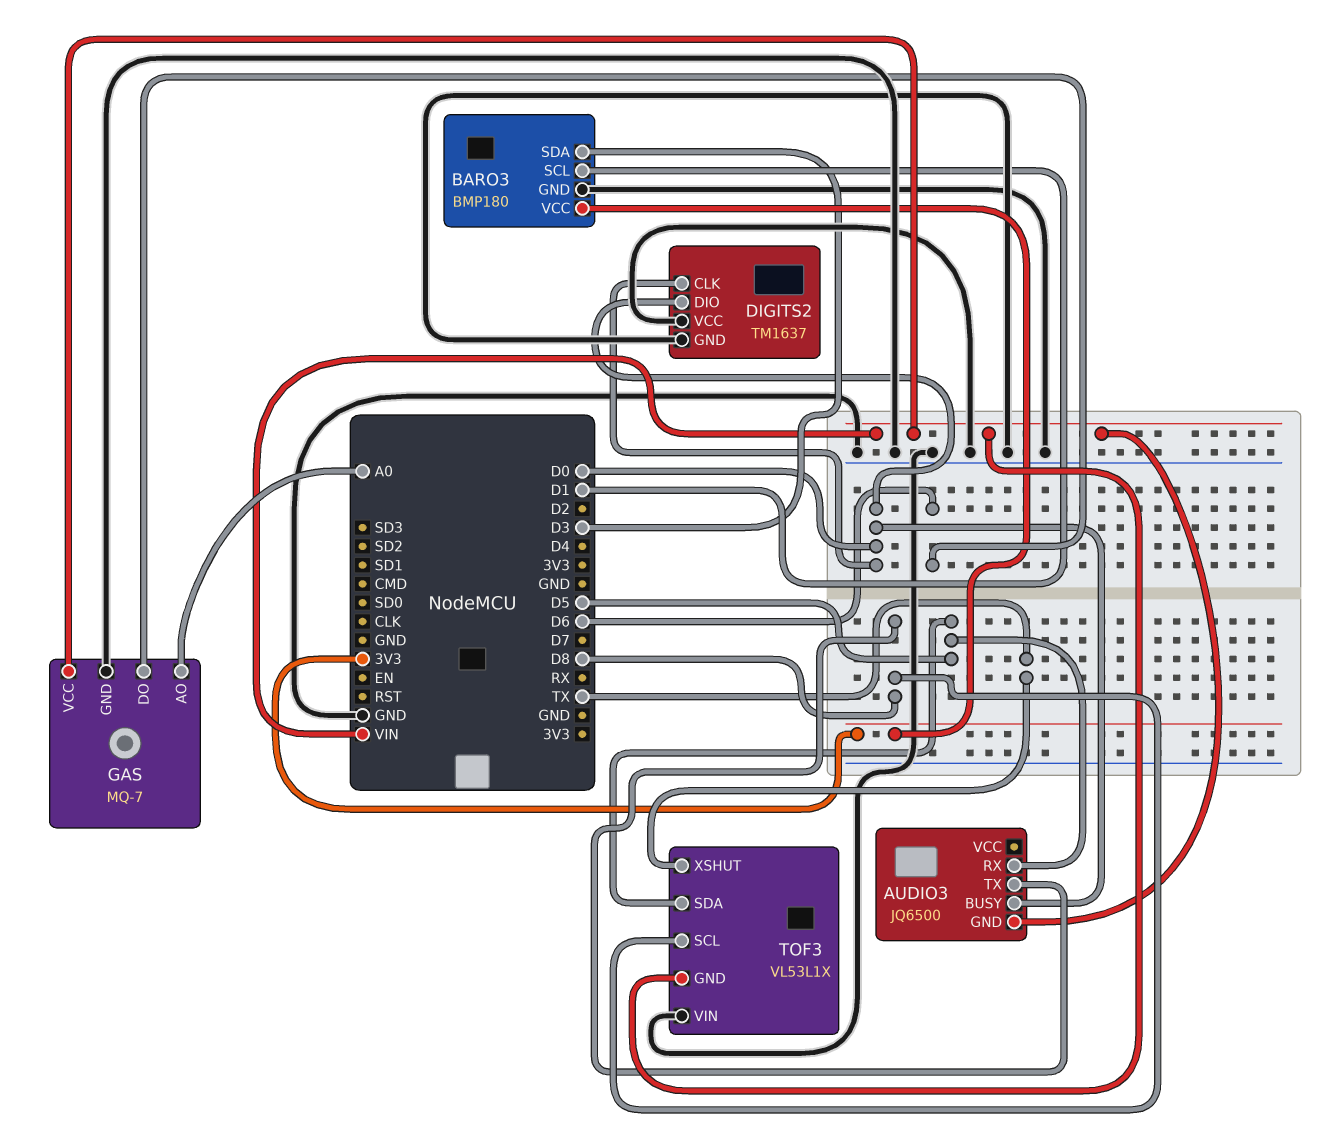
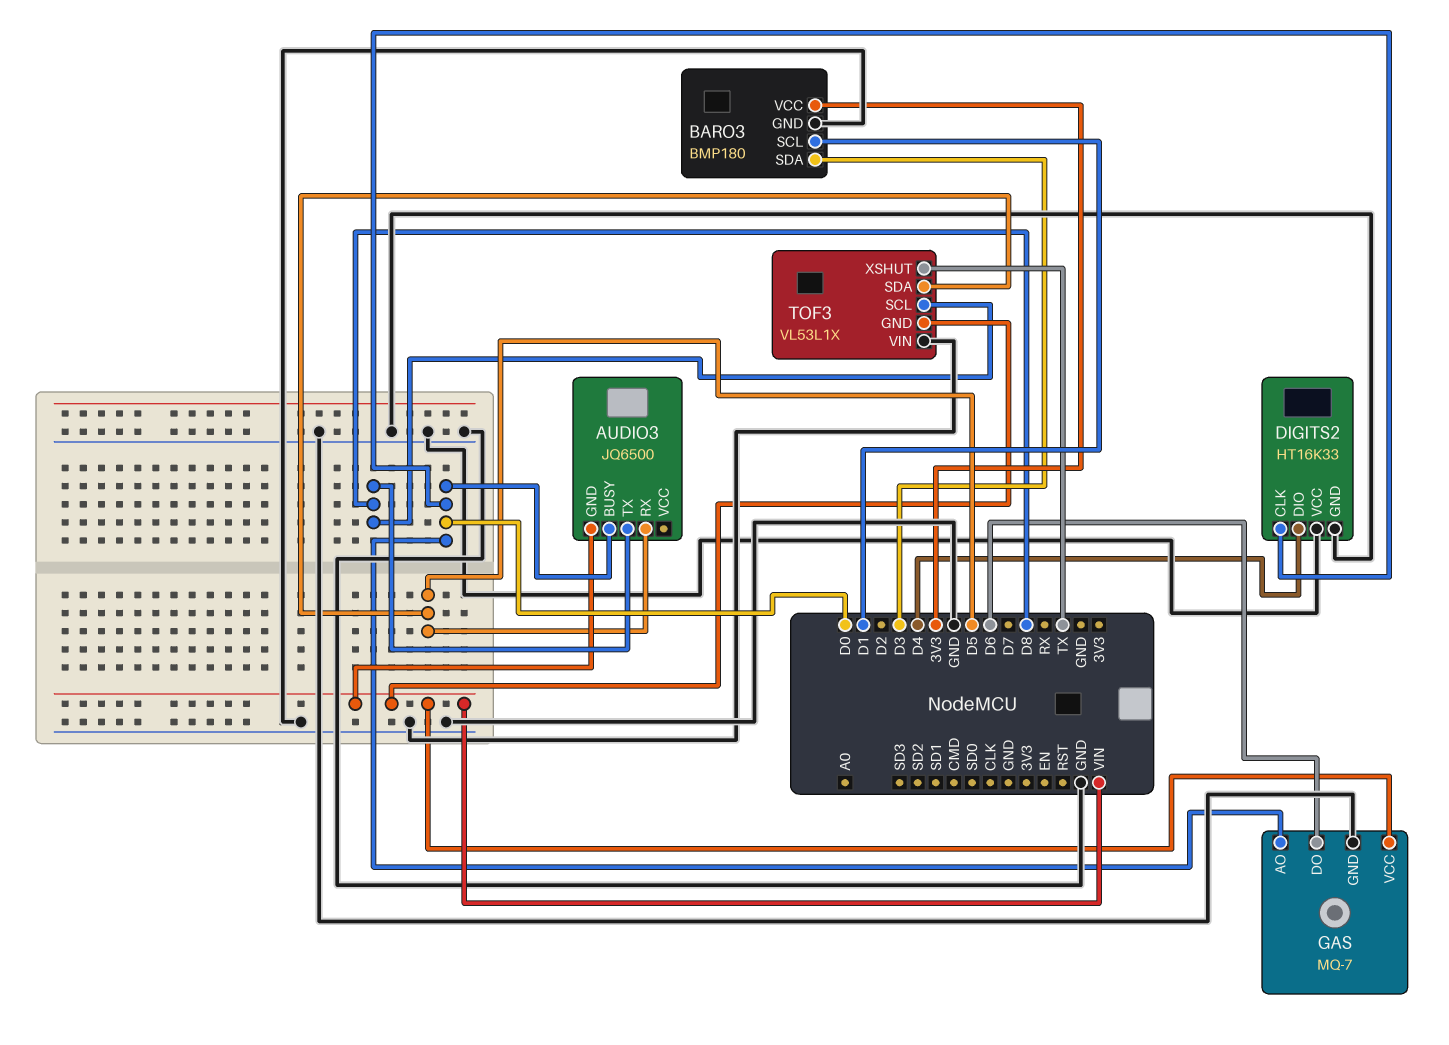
DIGITS2: TM1637 -> HT16K33
DIGITS2 pin DIO: D0 -> D4
GAS pin AO: A0 -> D0

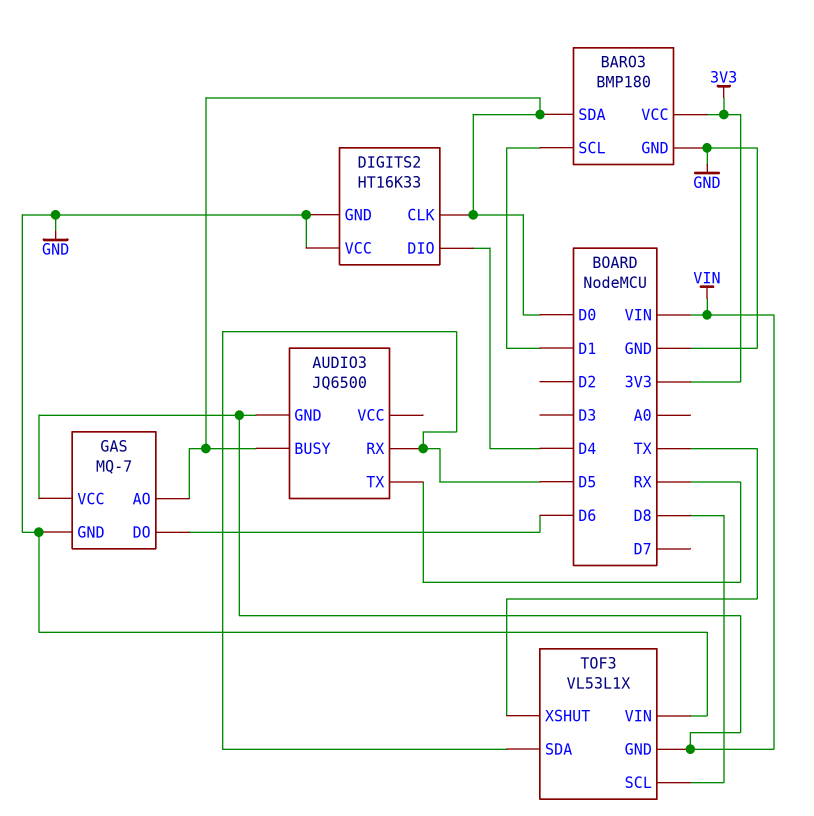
AUDIO3 pin TX: D8 -> RX
BARO3 pin SDA: D3 -> D0

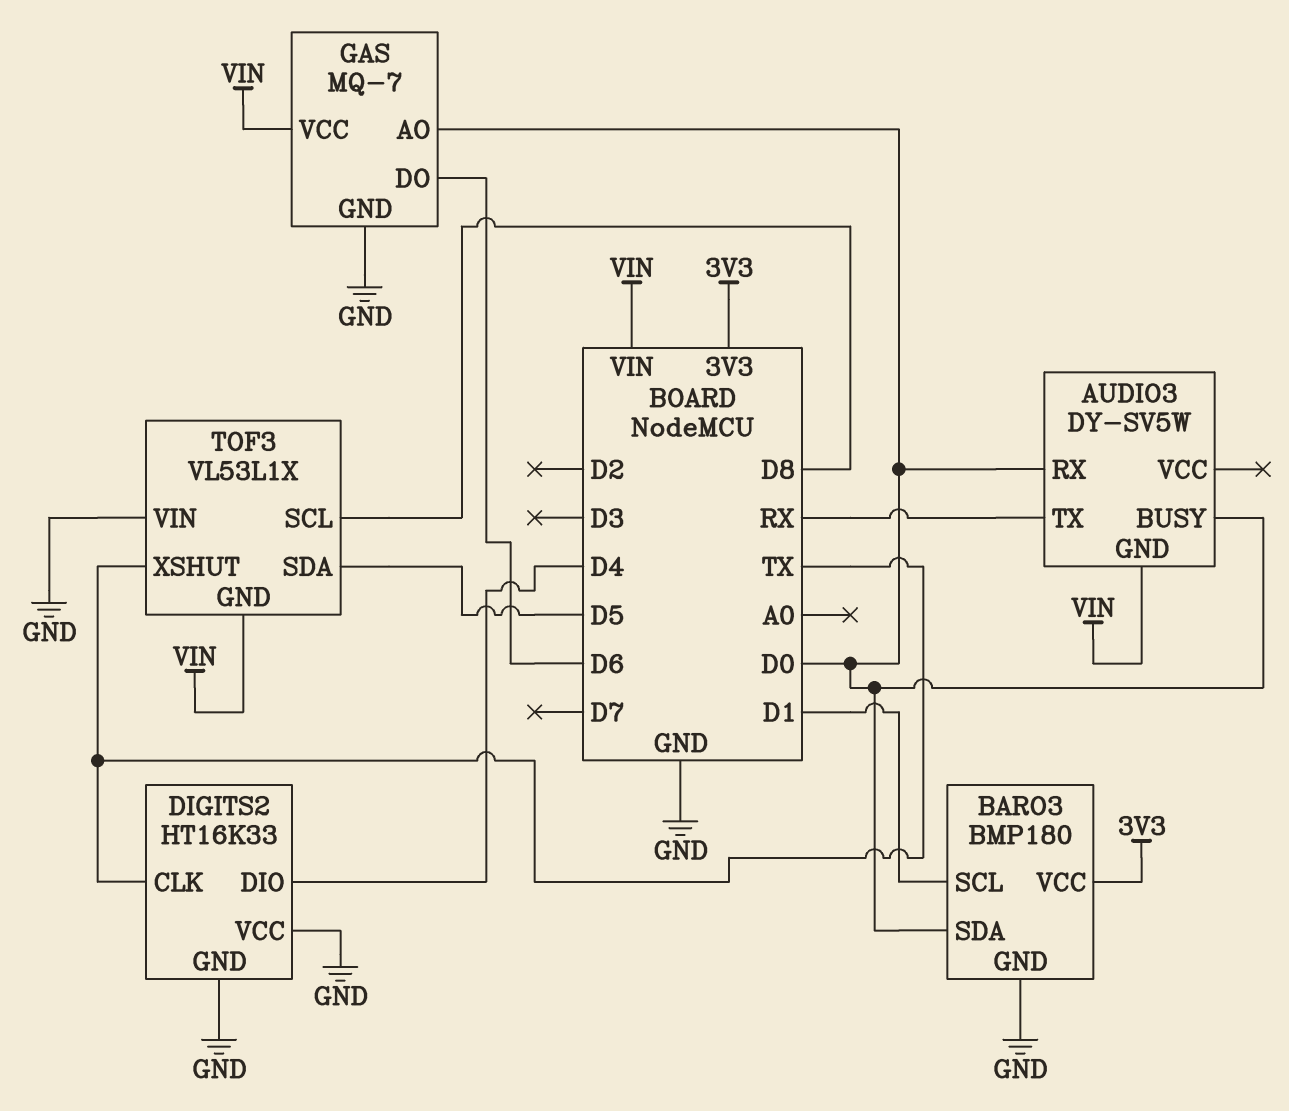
AUDIO3: JQ6500 -> DY-SV5W
AUDIO3 pin RX: D5 -> D0
DIGITS2 pin CLK: D0 -> TX

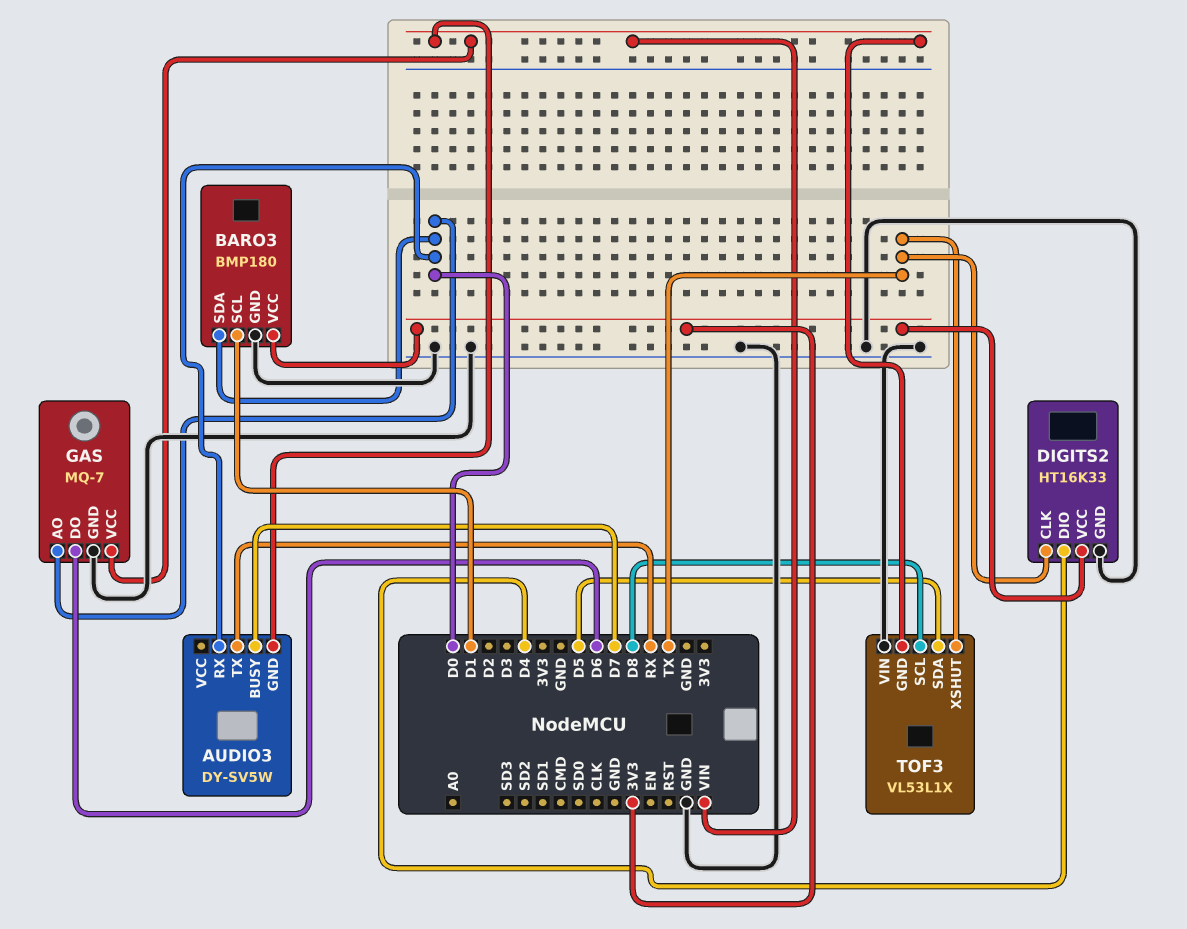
AUDIO3 pin BUSY: D0 -> D7
DIGITS2 pin VCC: GND -> 3V3

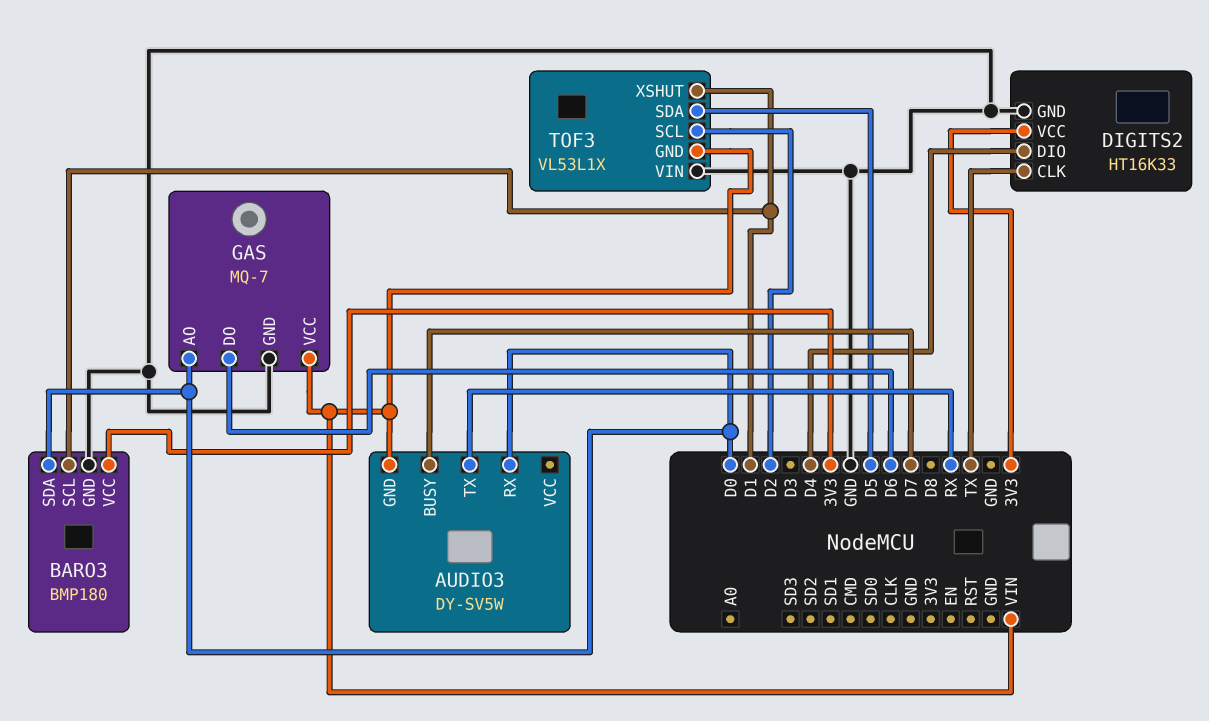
TOF3 pin SCL: D8 -> D2
TOF3 pin XSHUT: TX -> D1

